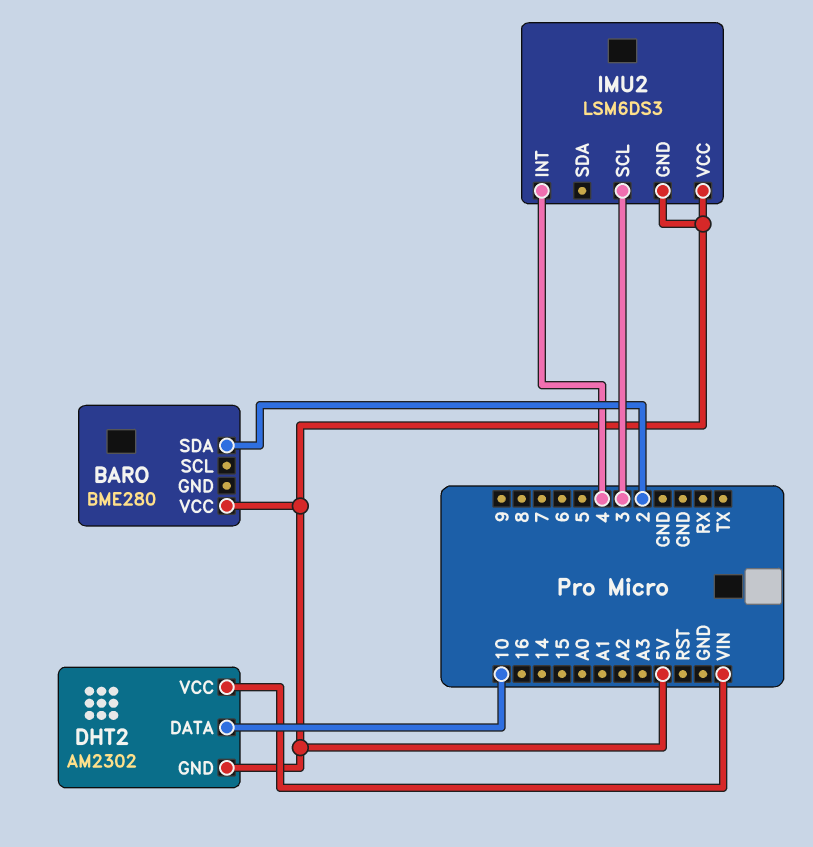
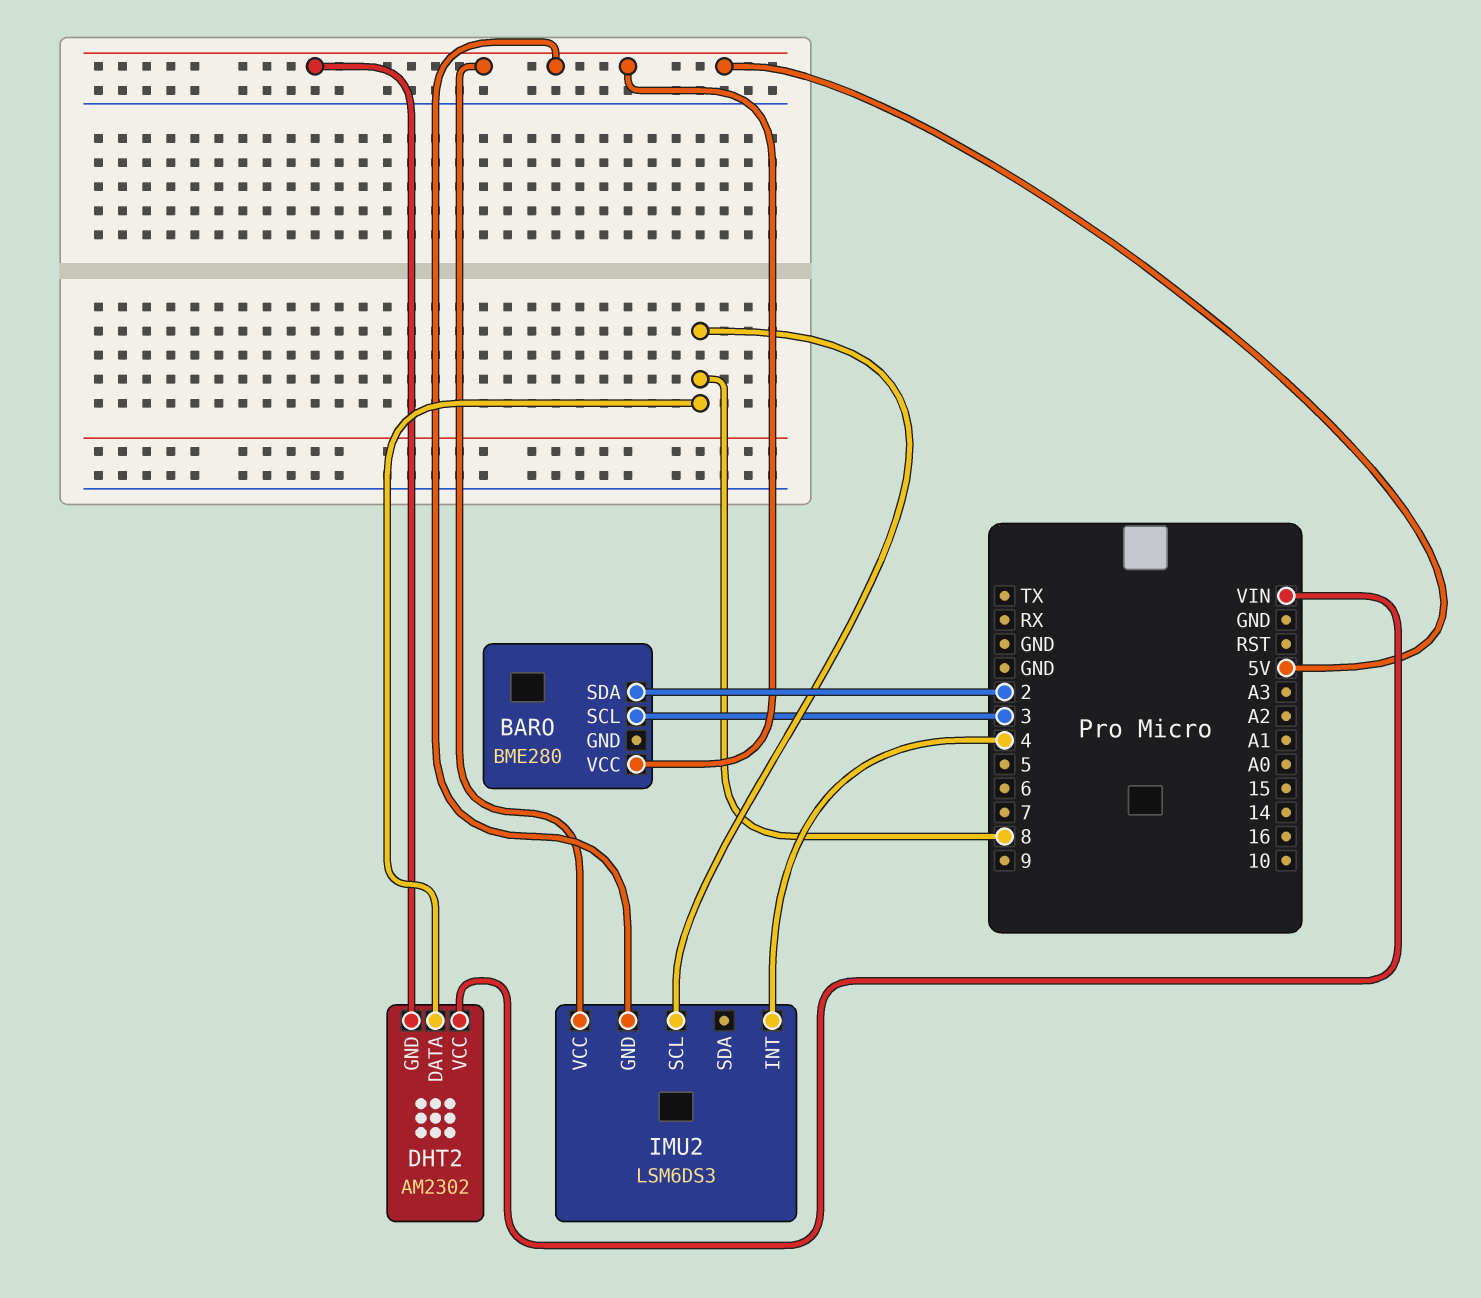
BARO pin SCL: none -> 3
DHT2 pin DATA: 10 -> 8
IMU2 pin SCL: 3 -> 8

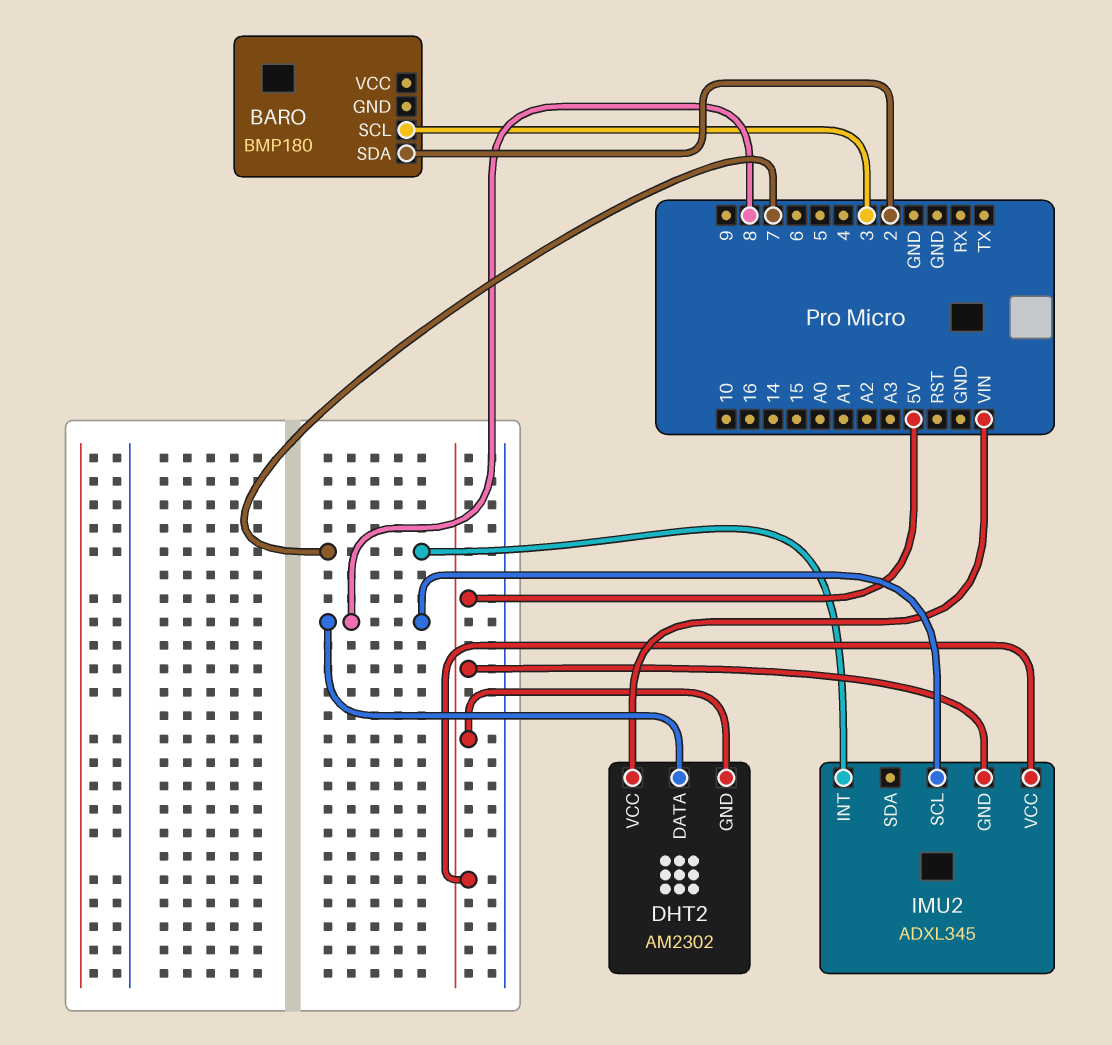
BARO: BME280 -> BMP180
BARO pin VCC: 5V -> none
IMU2: LSM6DS3 -> ADXL345
IMU2 pin INT: 4 -> 7

